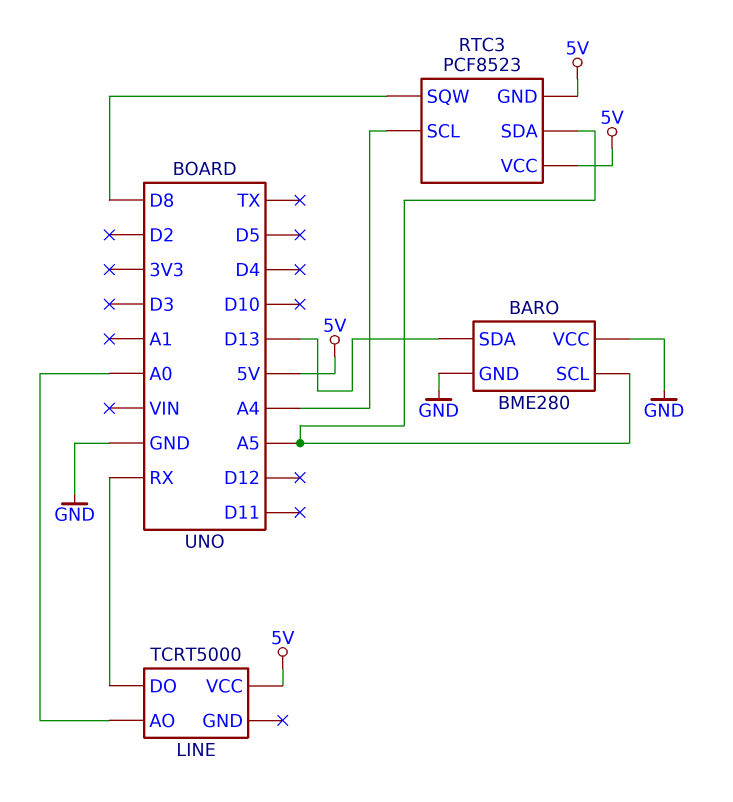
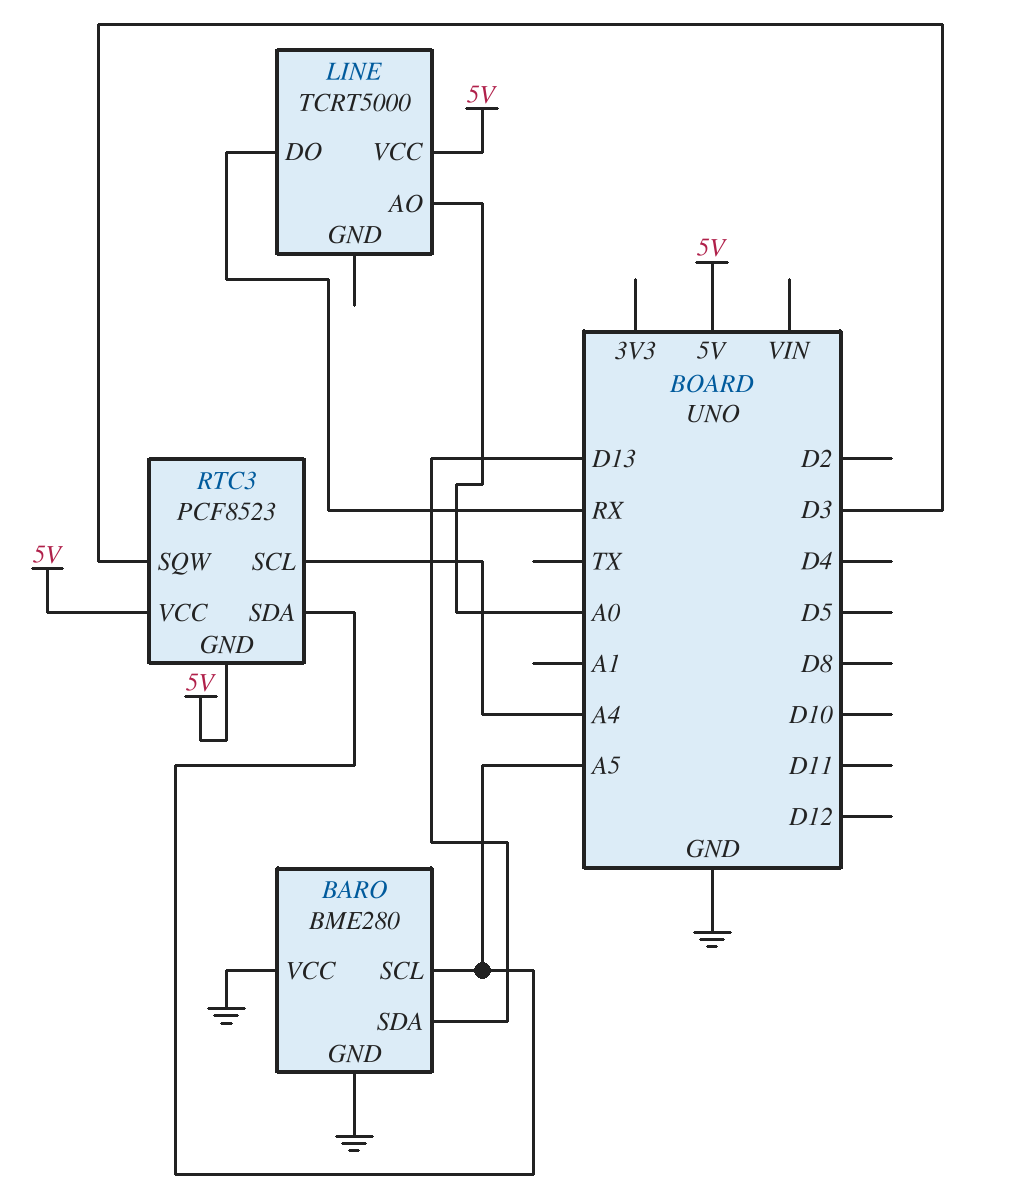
RTC3 pin SQW: D8 -> D3

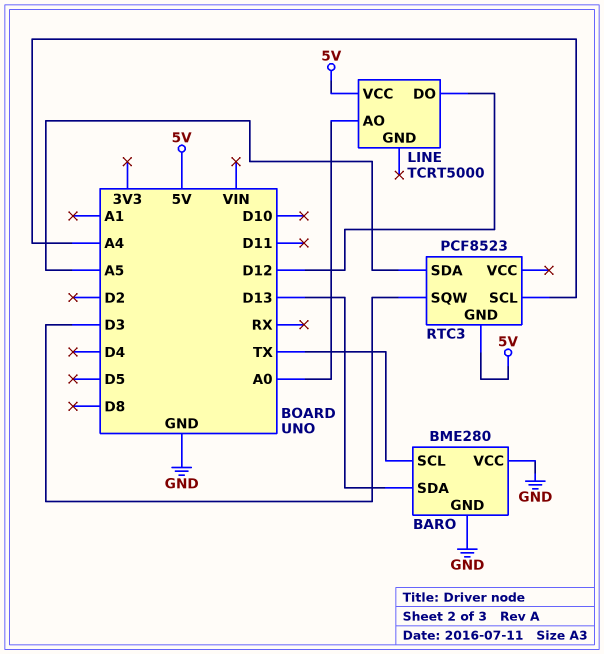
BARO pin SCL: A5 -> TX
LINE pin DO: RX -> D12
RTC3 pin VCC: 5V -> none

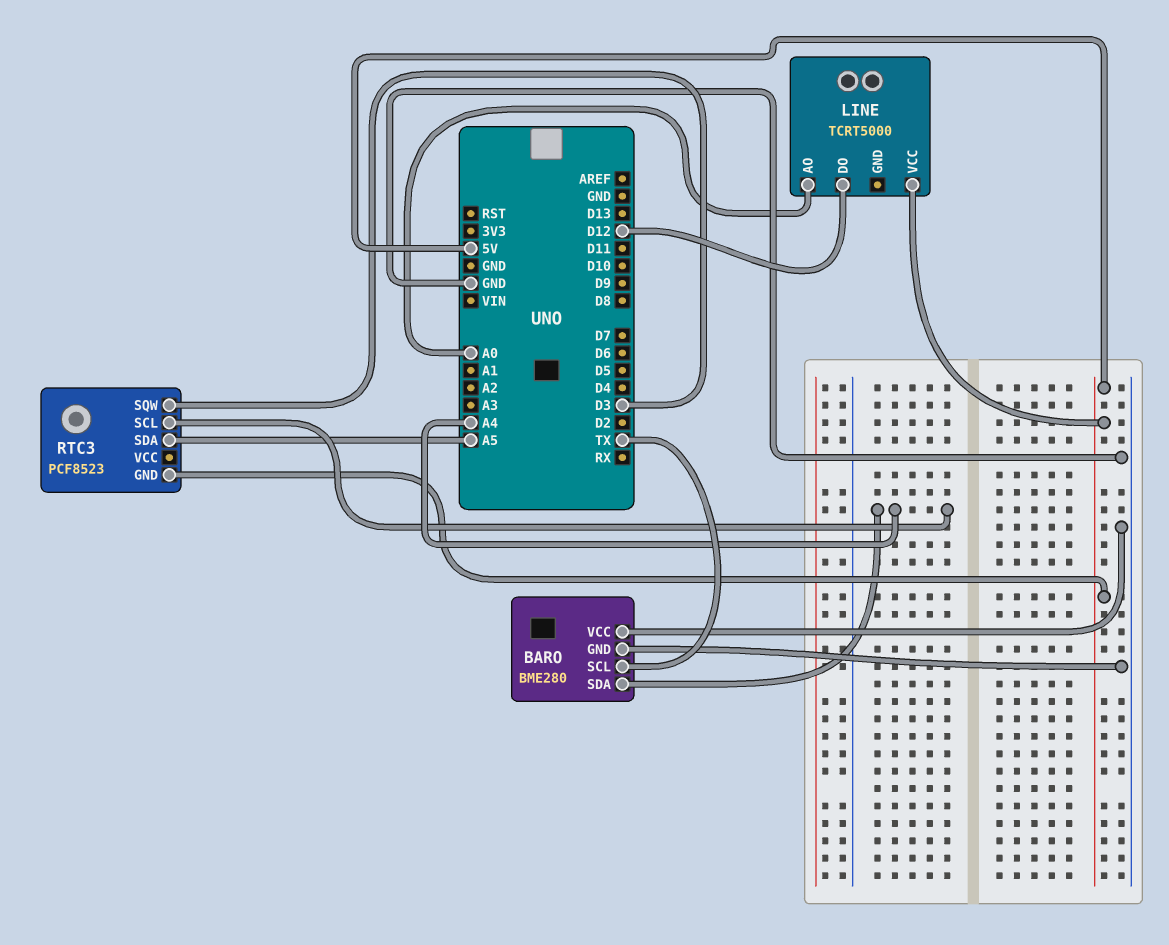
BARO pin SDA: D13 -> A4

